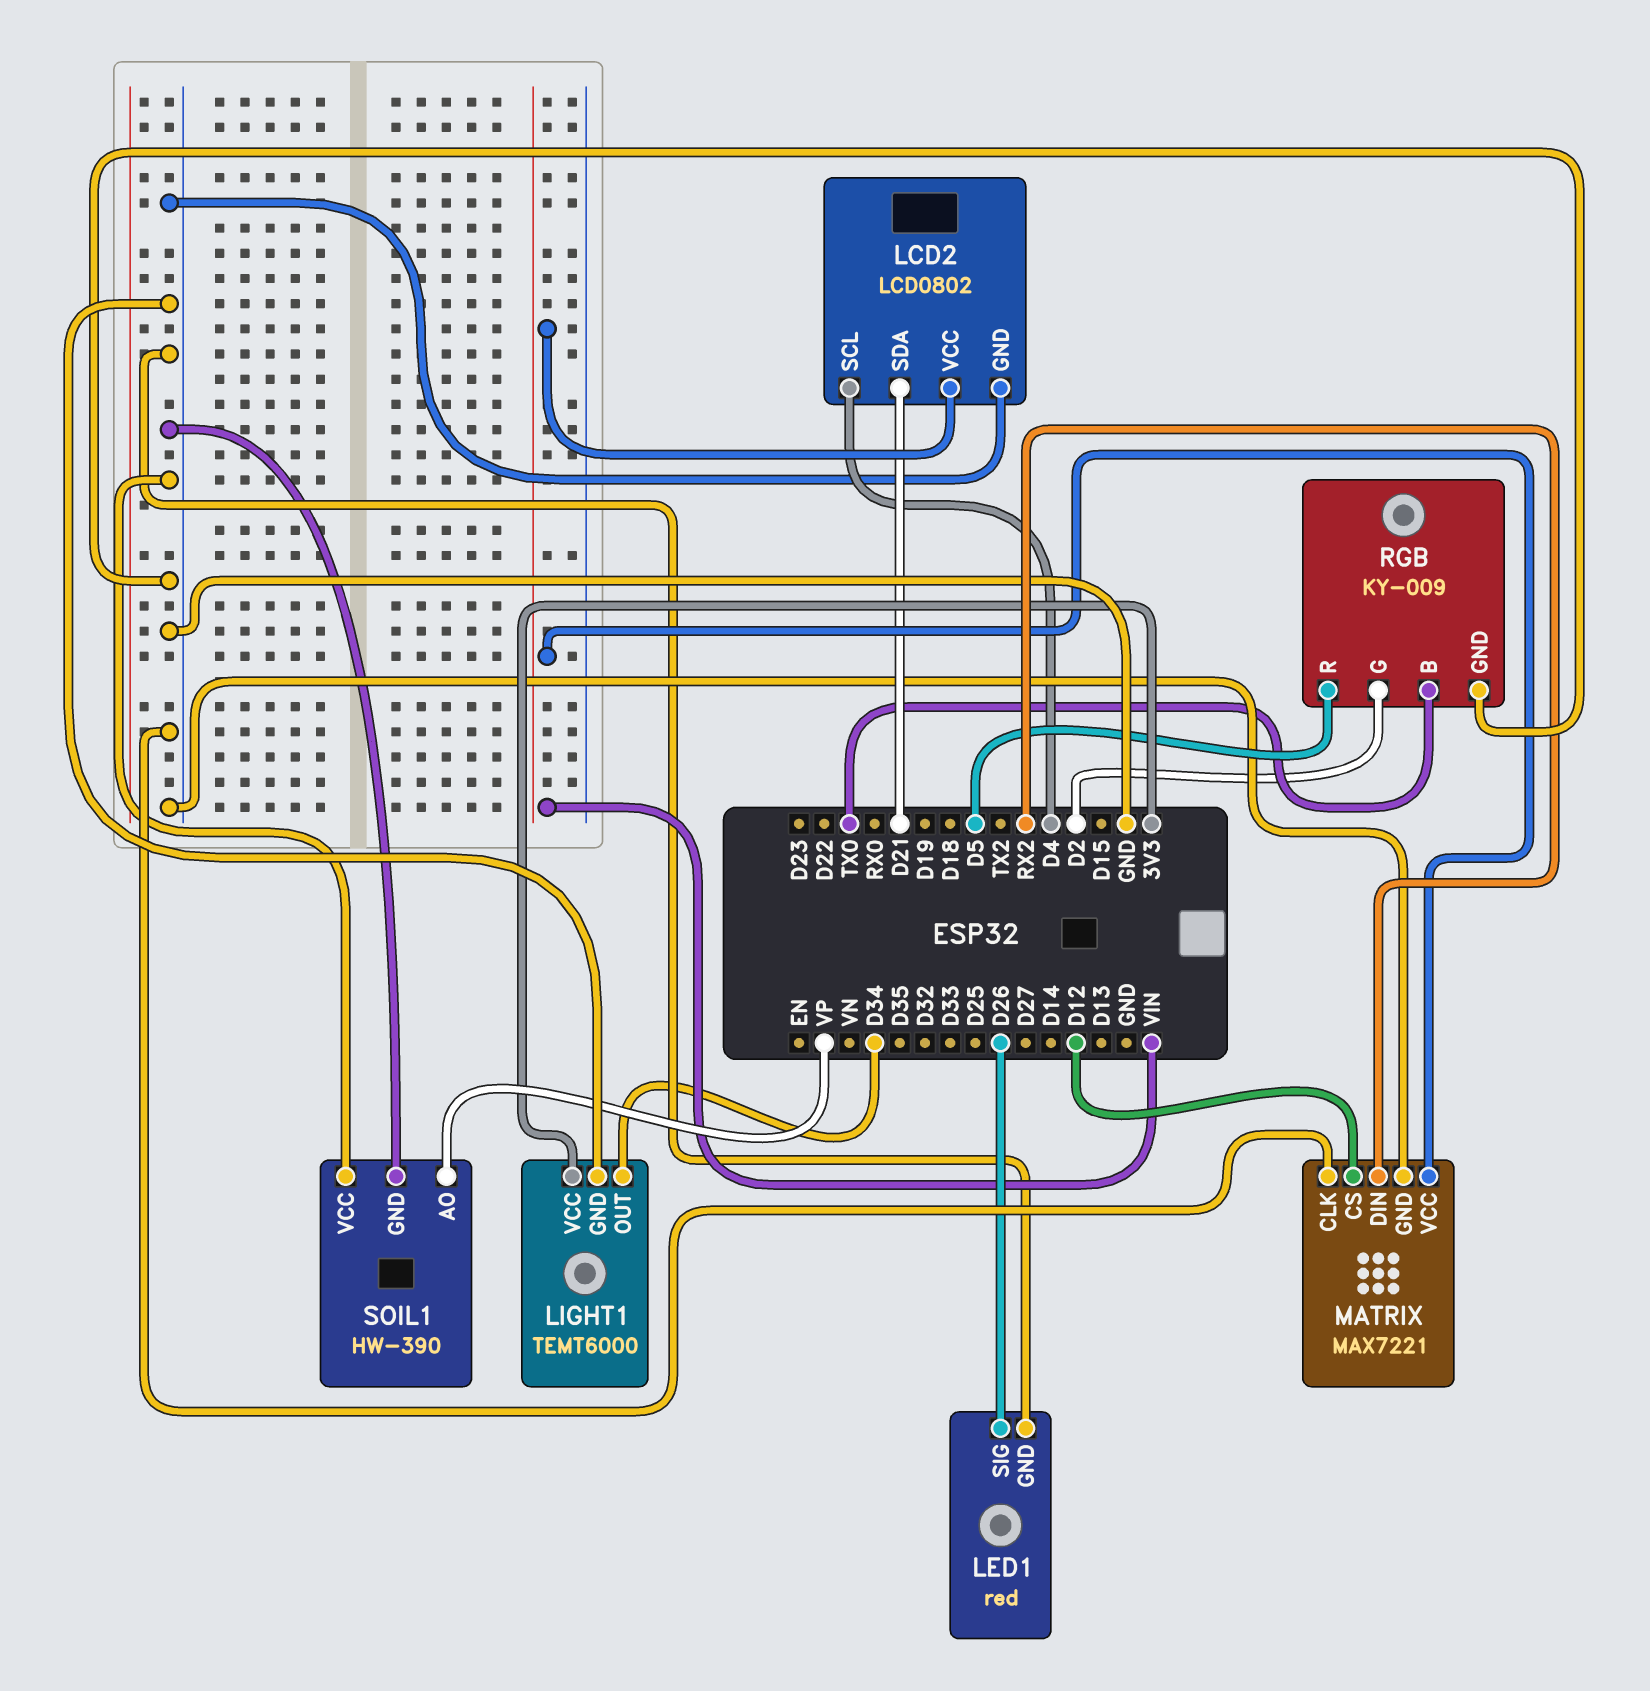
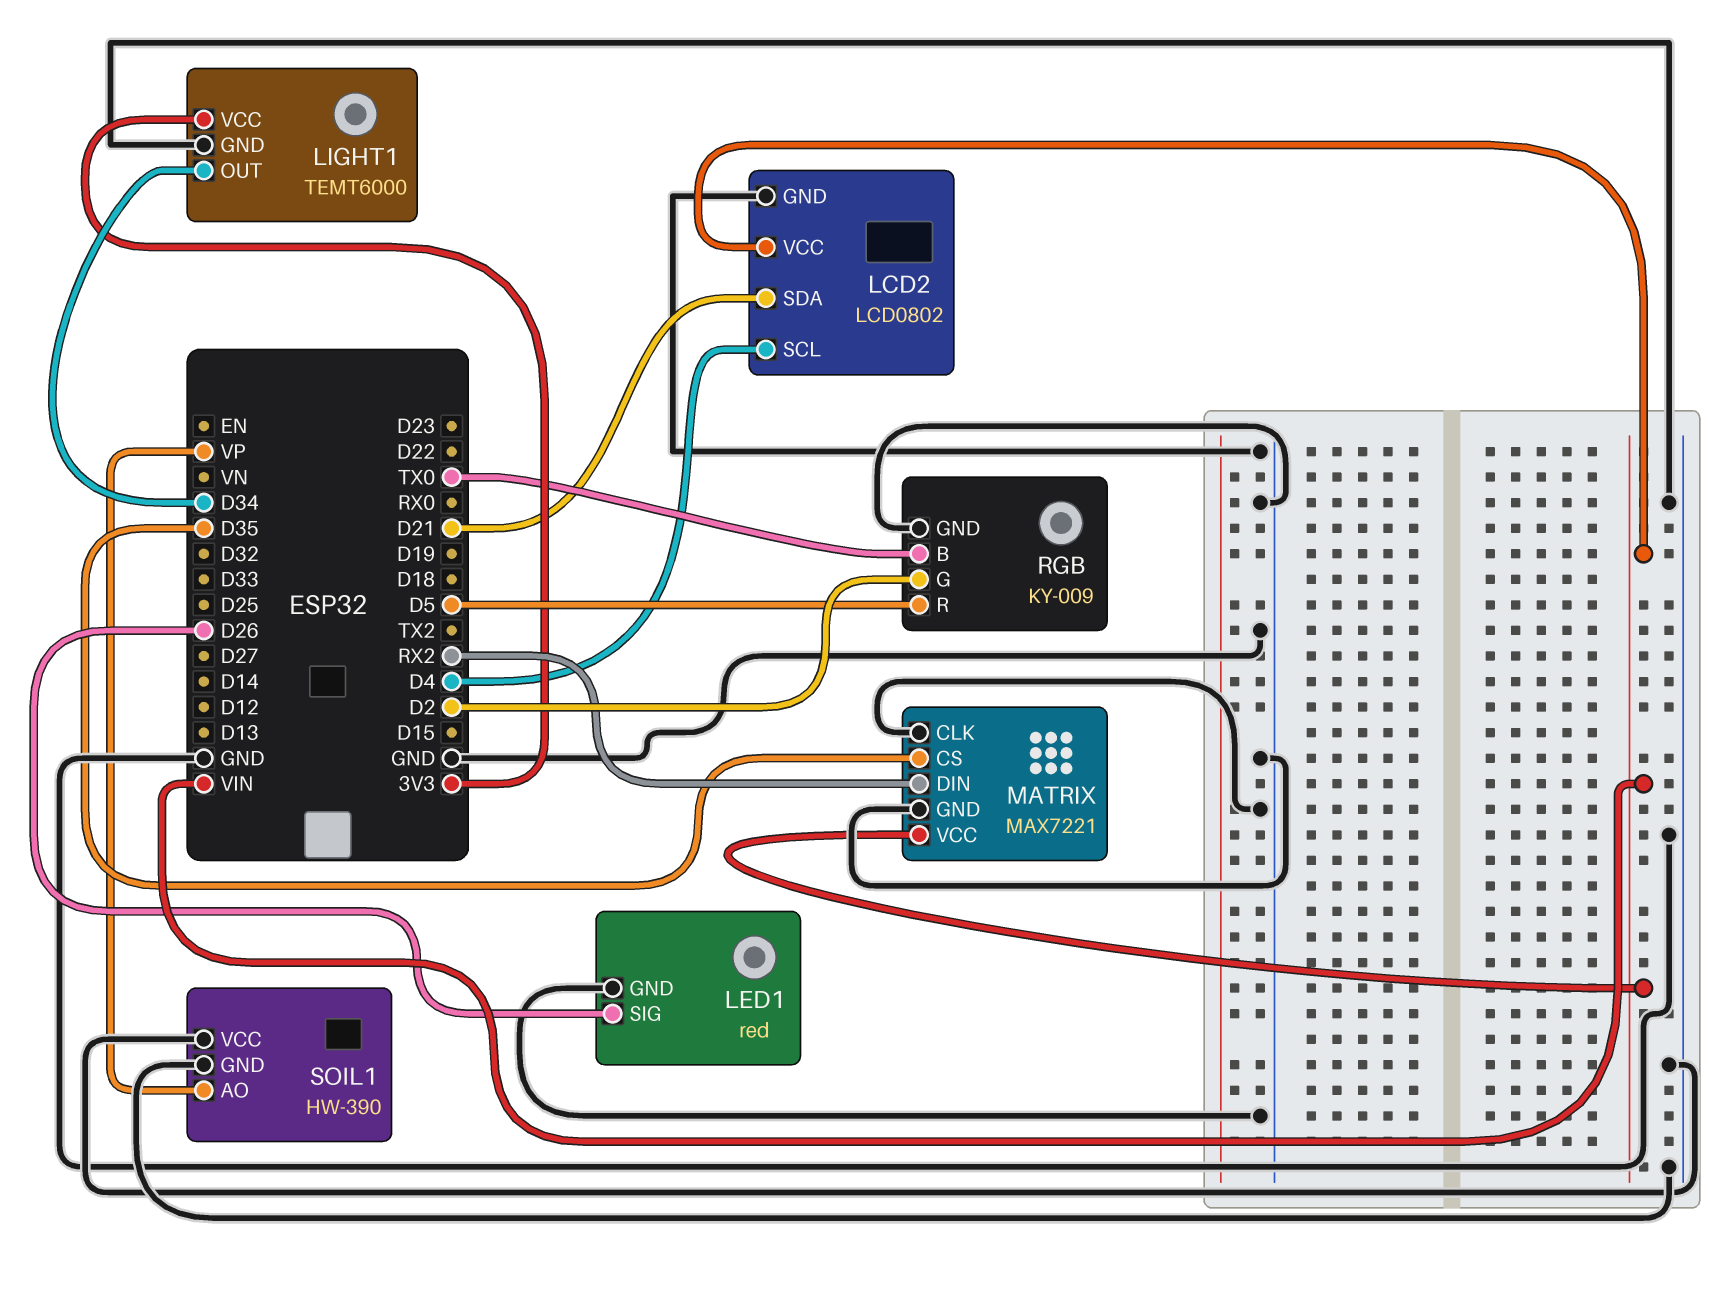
MATRIX pin CS: D12 -> D35

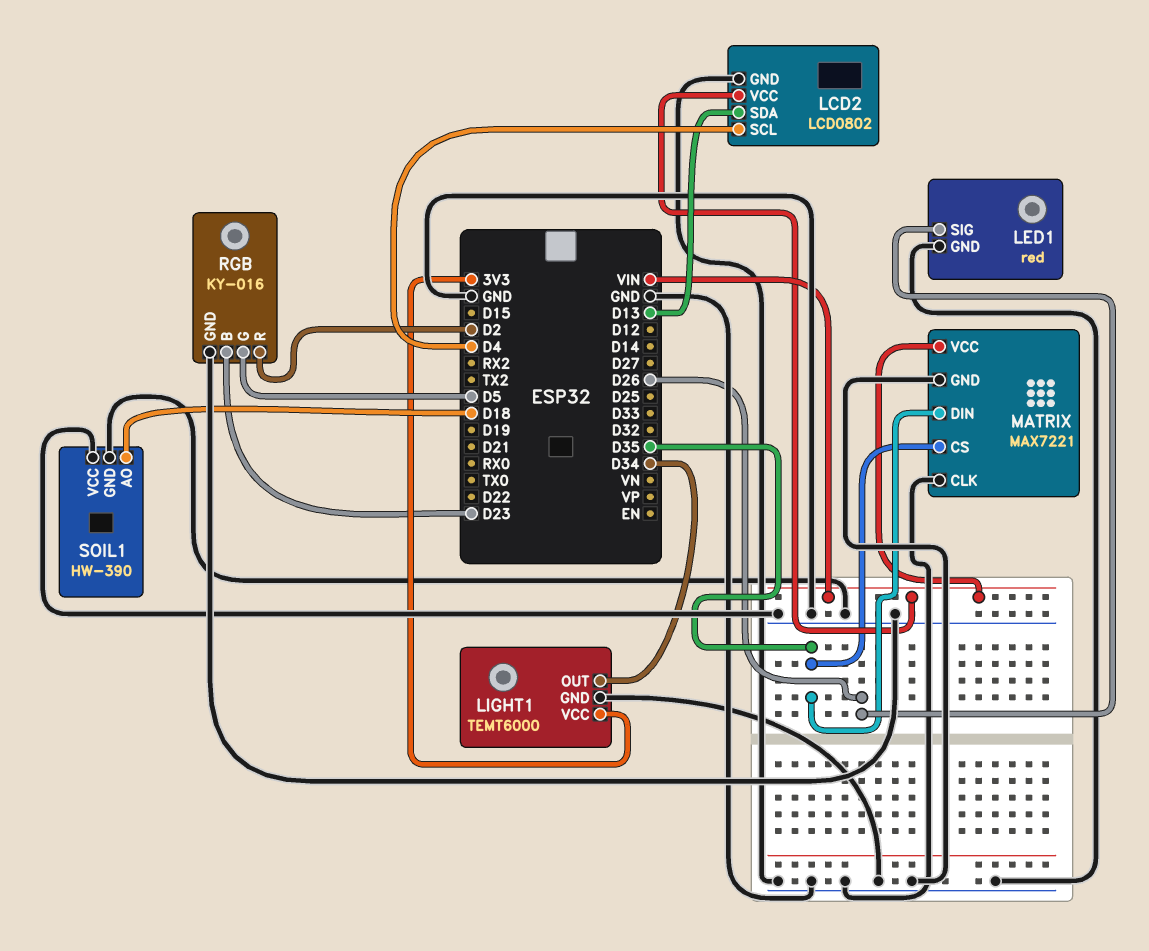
LCD2 pin SDA: D21 -> D13
MATRIX pin DIN: RX2 -> D35
RGB: KY-009 -> KY-016
RGB pin B: TX0 -> D23
RGB pin G: D2 -> D5
RGB pin R: D5 -> D2
SOIL1 pin AO: VP -> D18

